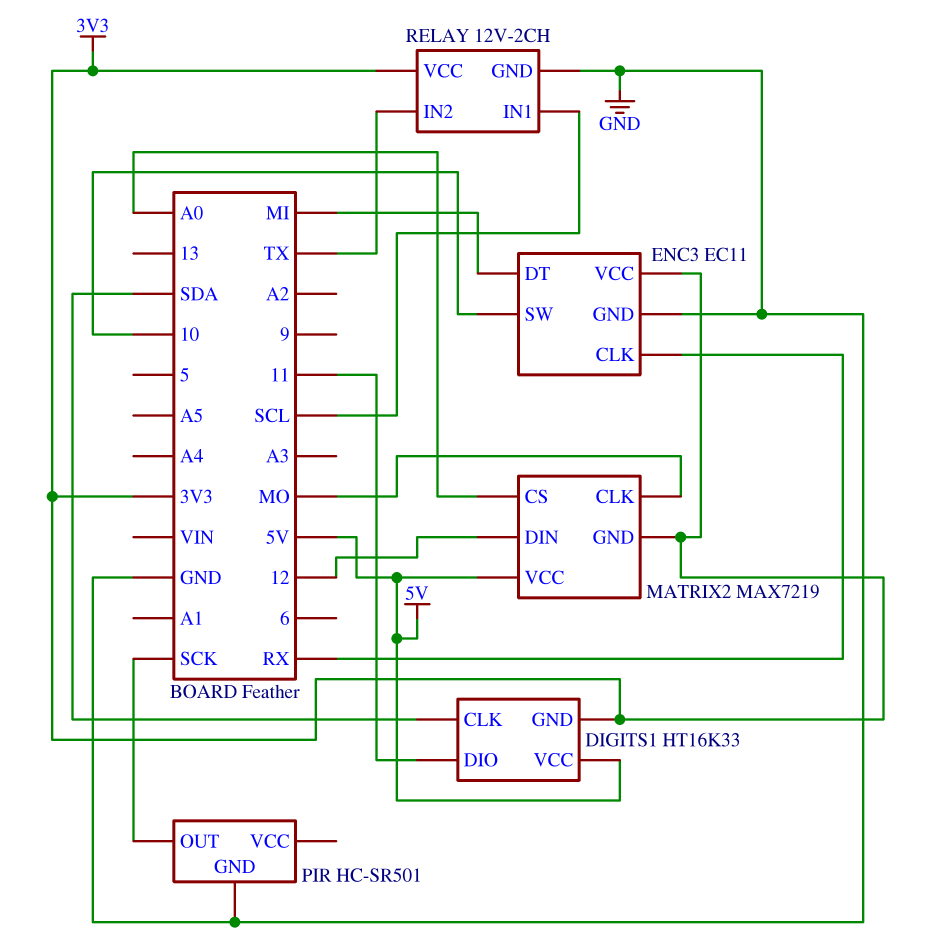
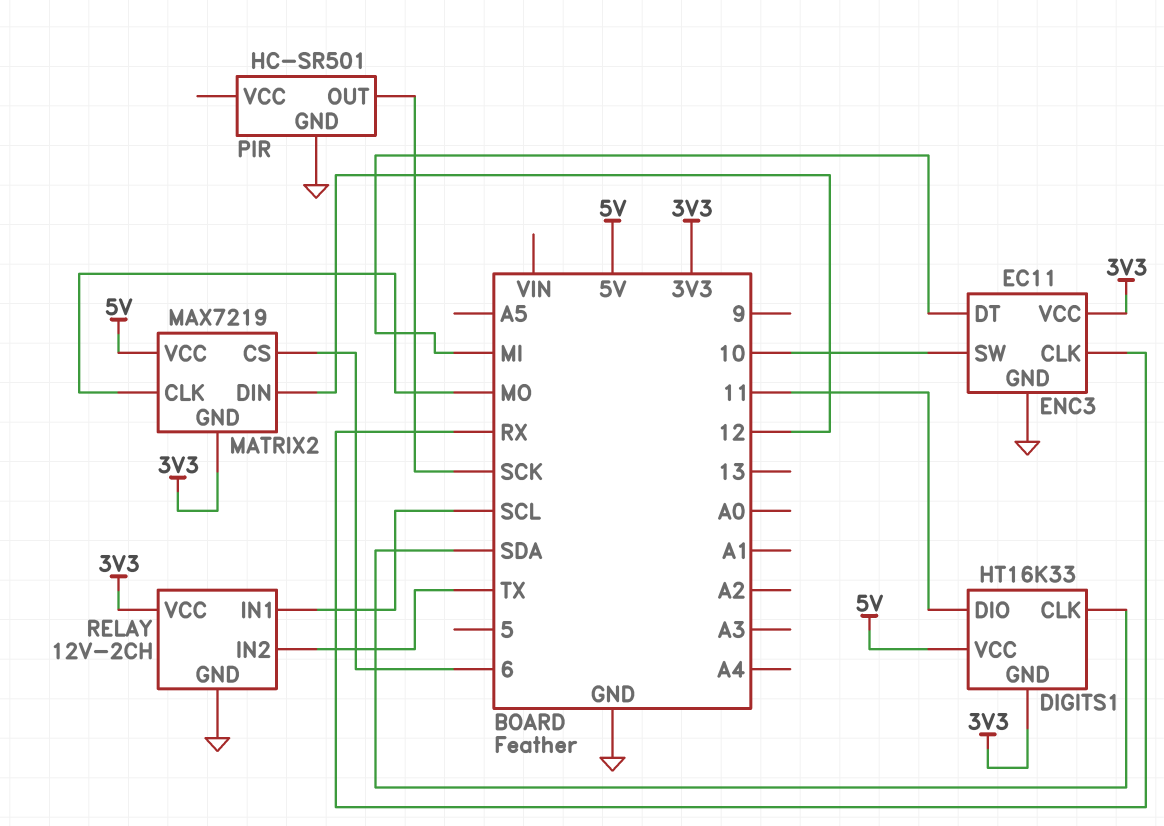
MATRIX2 pin CS: A0 -> 6

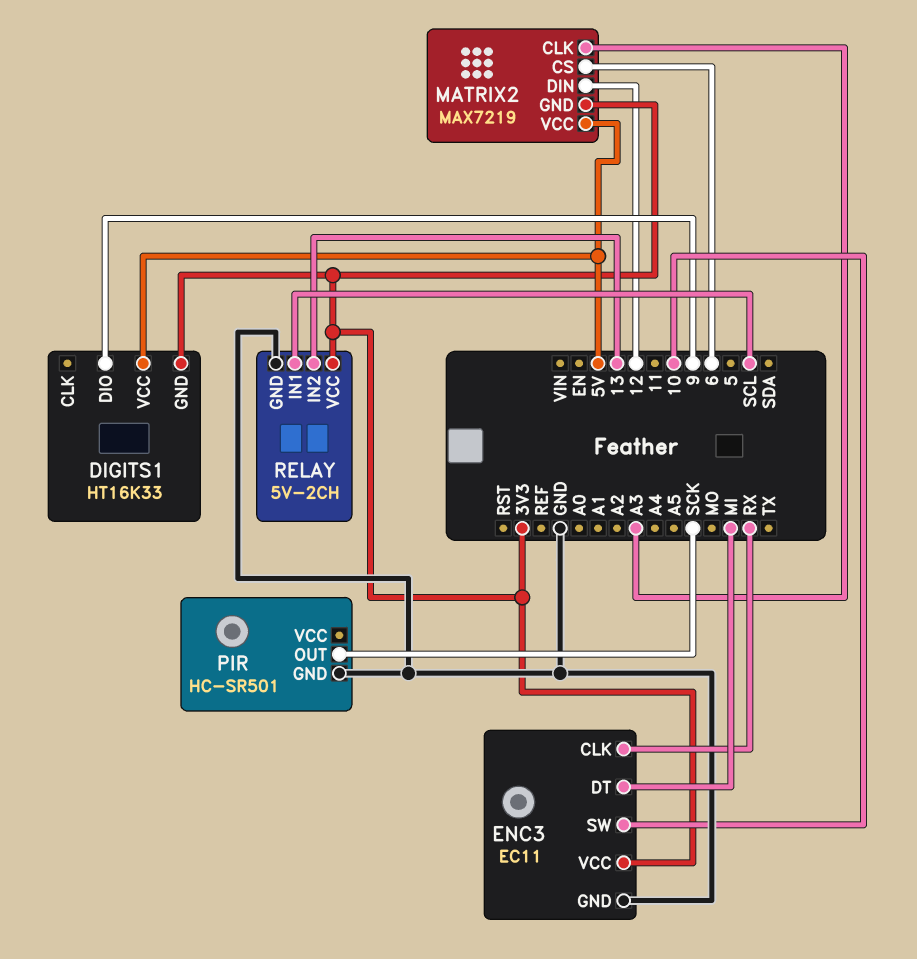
DIGITS1 pin CLK: SDA -> none
DIGITS1 pin DIO: 11 -> 9
MATRIX2 pin CLK: MO -> A3
RELAY: 12V-2CH -> 5V-2CH
RELAY pin IN2: TX -> 13

